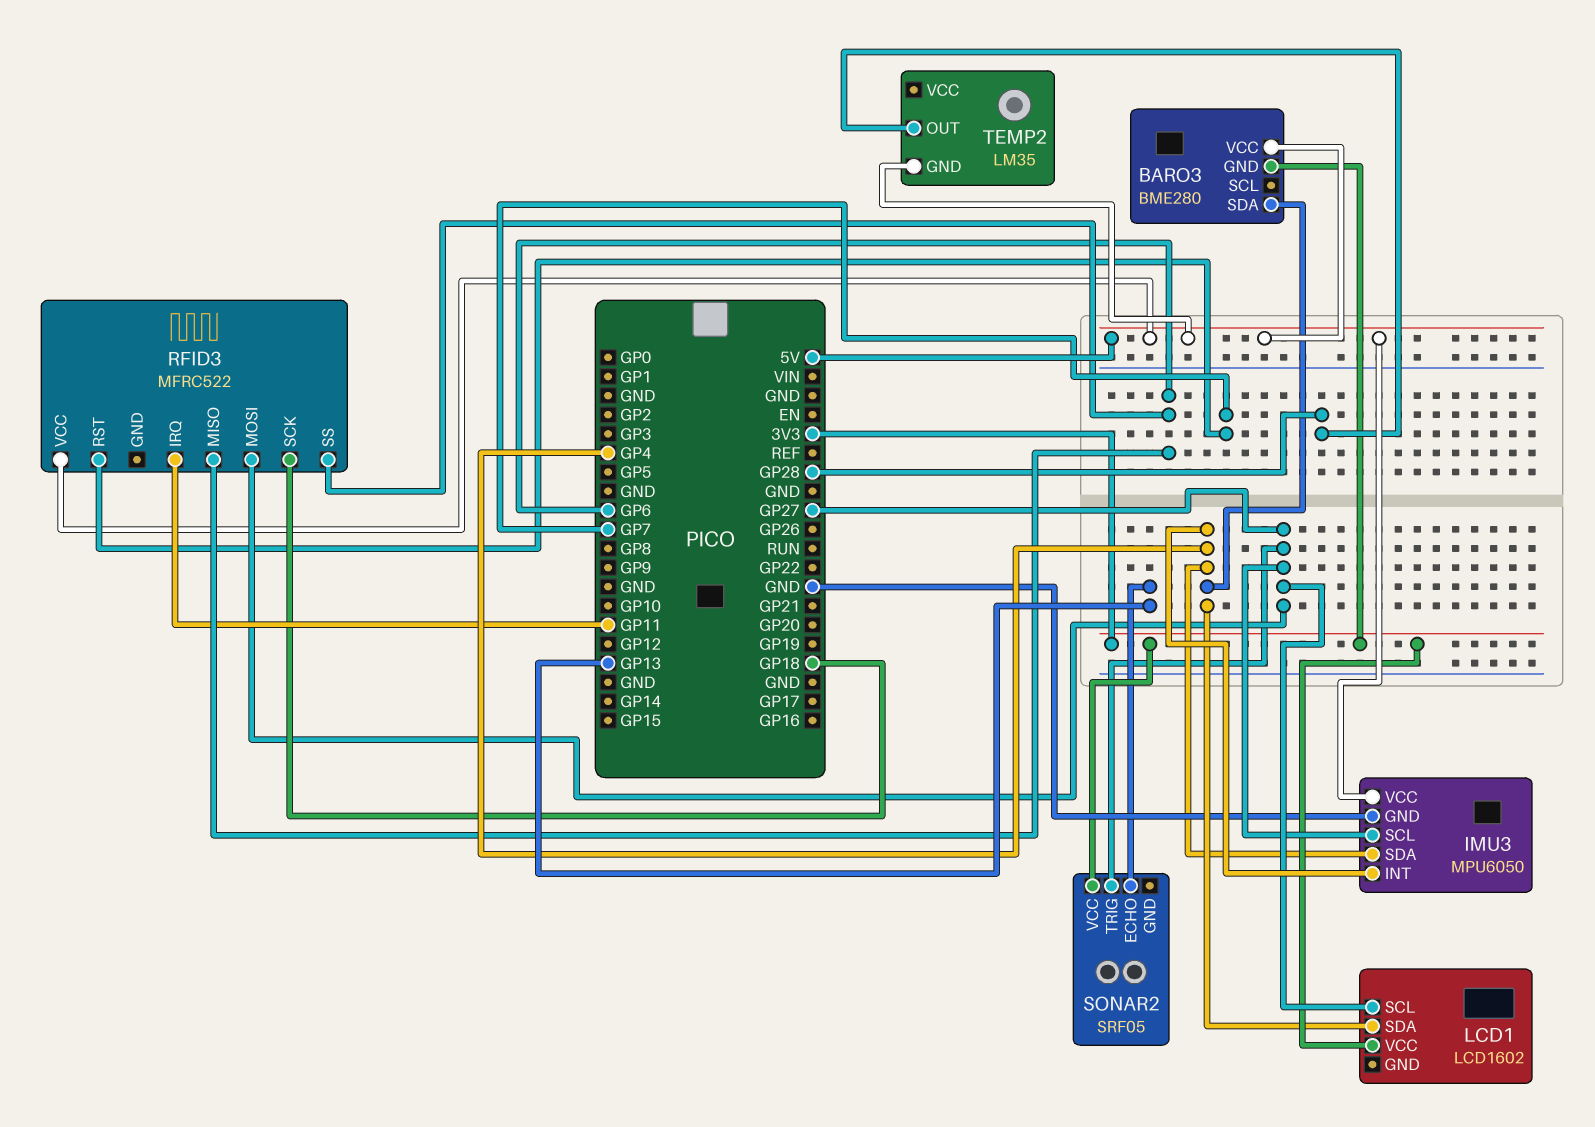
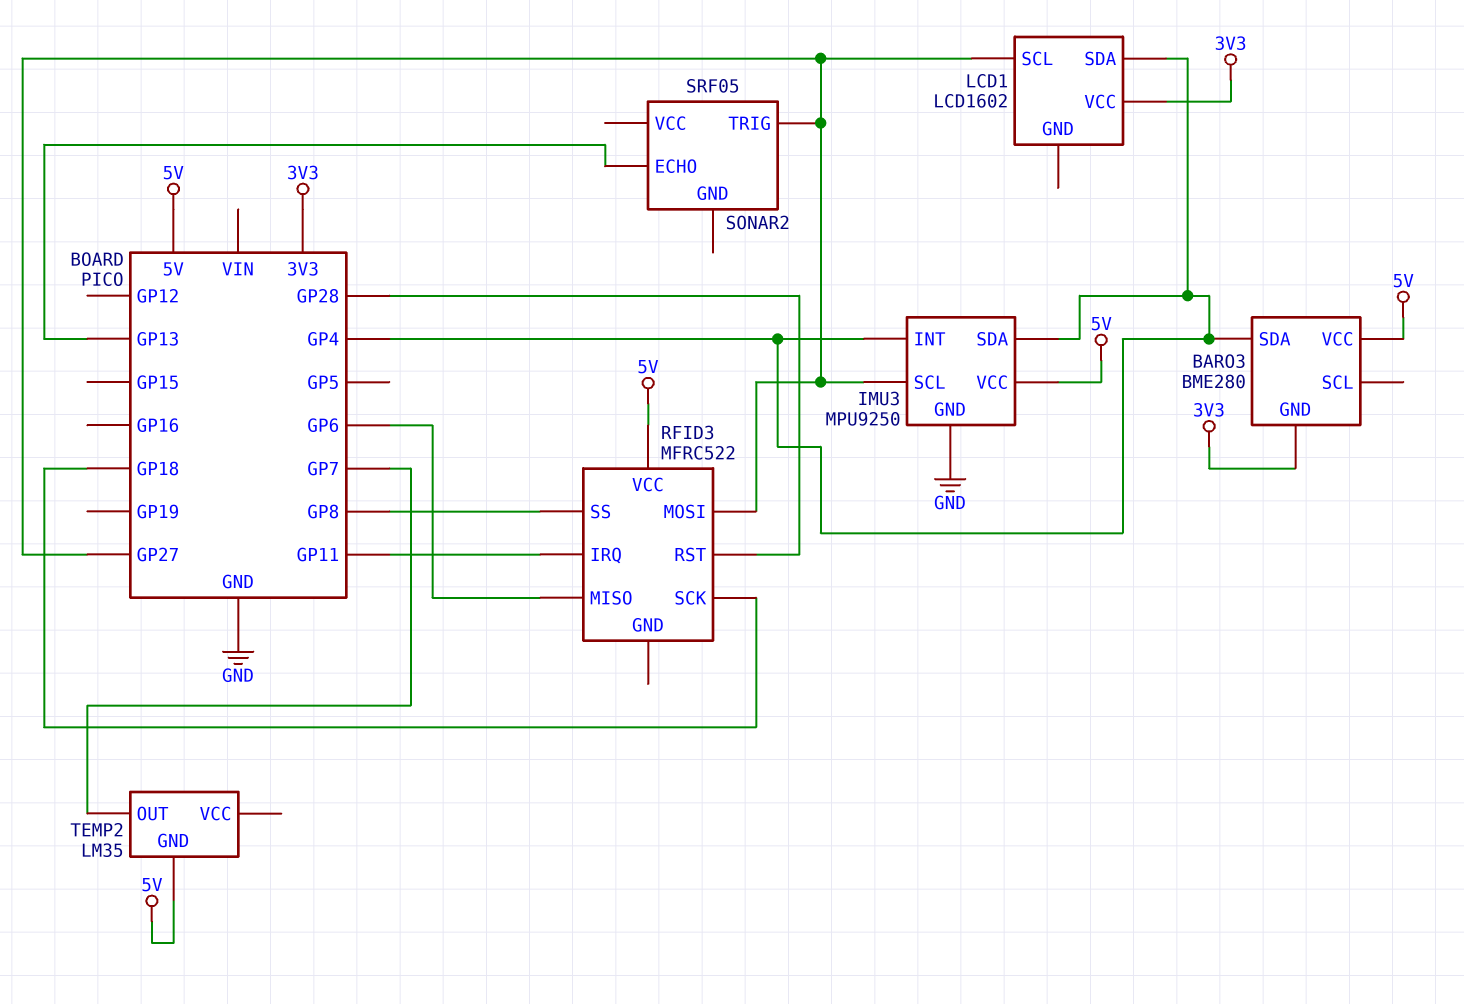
IMU3: MPU6050 -> MPU9250
RFID3 pin RST: GP7 -> GP28
RFID3 pin SS: GP6 -> GP8
SONAR2 pin VCC: 3V3 -> none
TEMP2 pin OUT: GP28 -> GP7

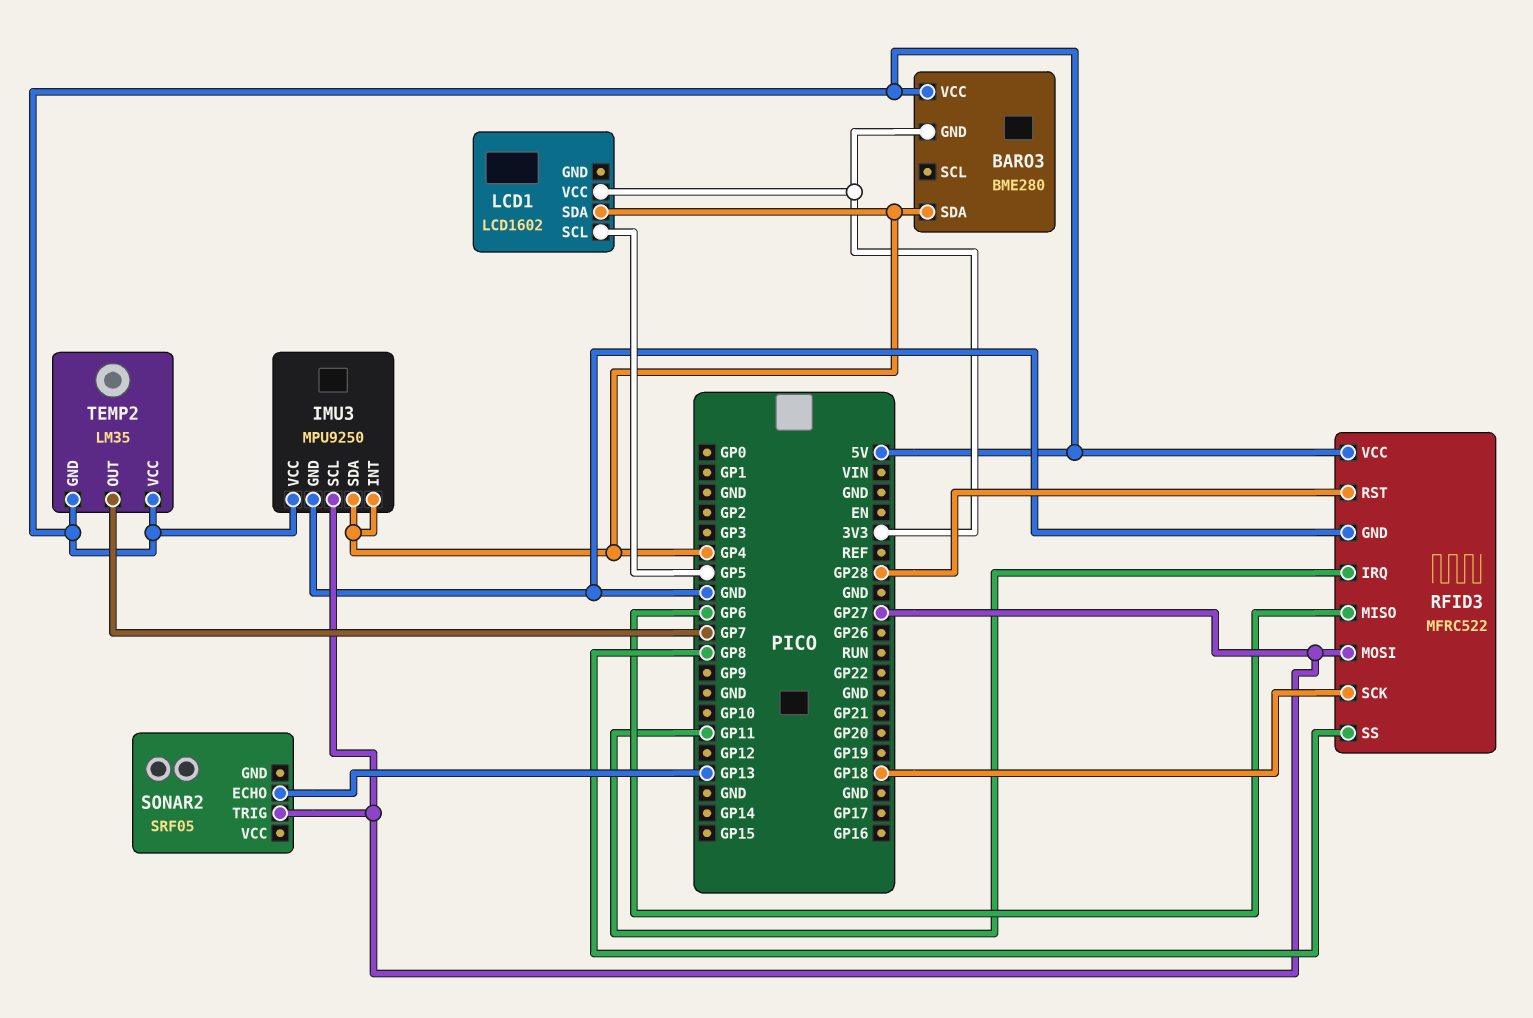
LCD1 pin SCL: GP27 -> GP5
RFID3 pin GND: none -> GND
TEMP2 pin VCC: none -> 5V

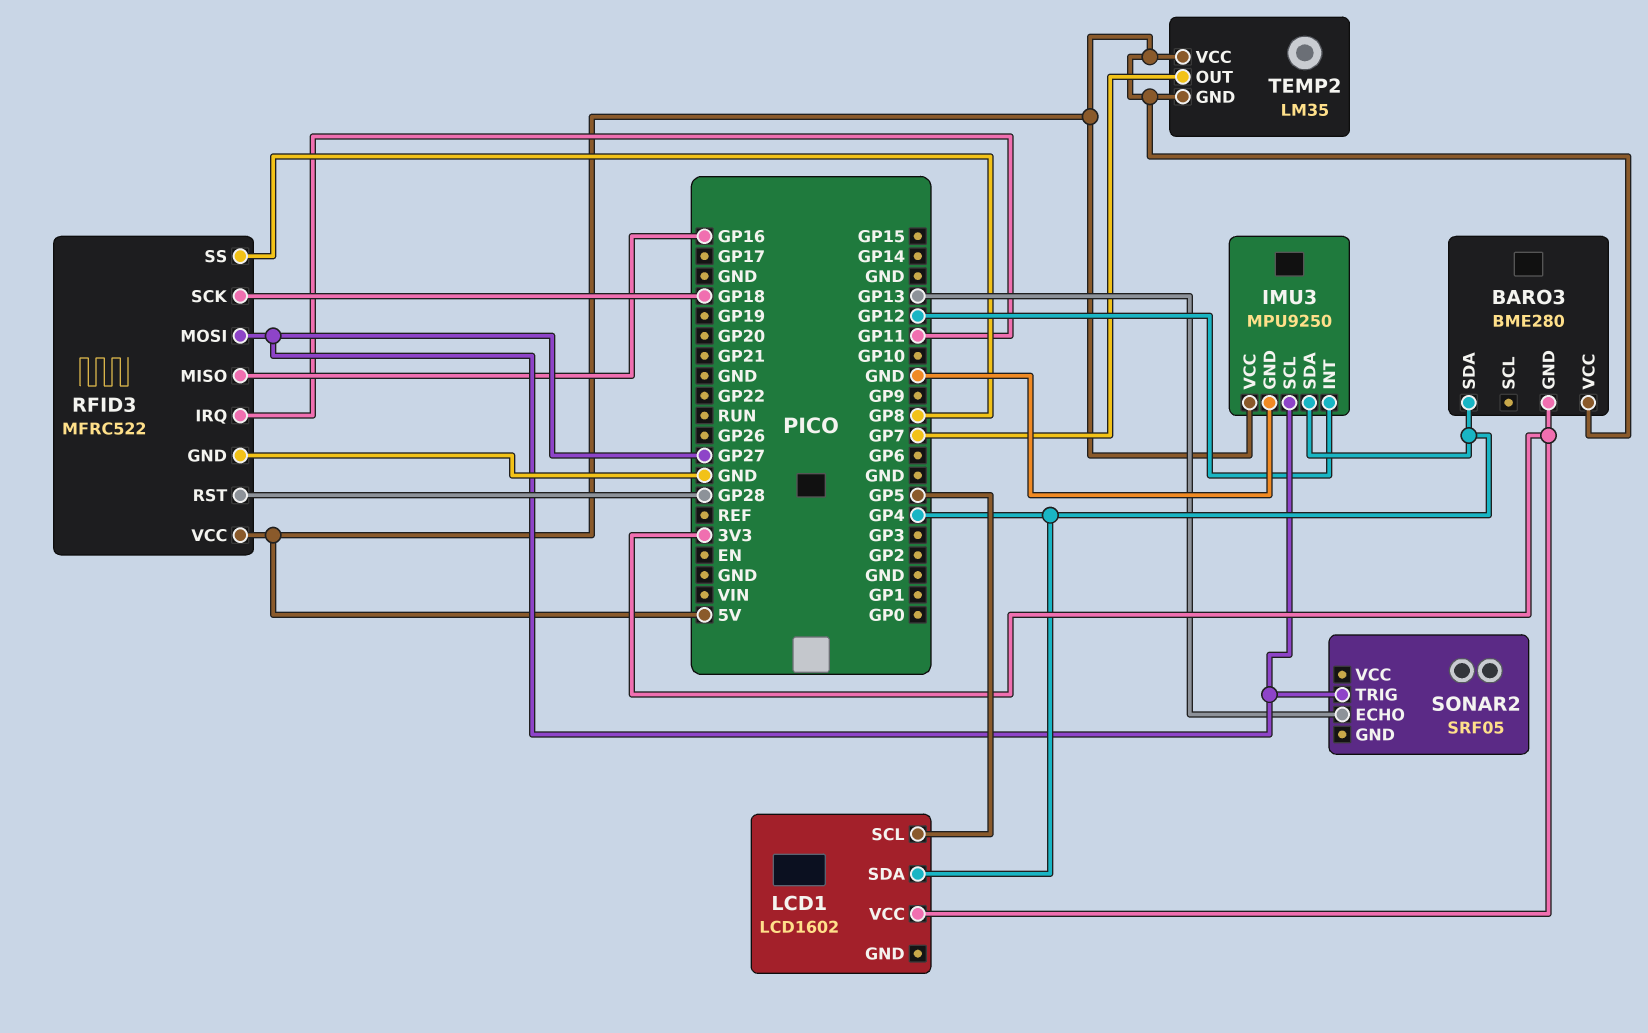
IMU3 pin INT: GP4 -> GP12
RFID3 pin MISO: GP6 -> GP16

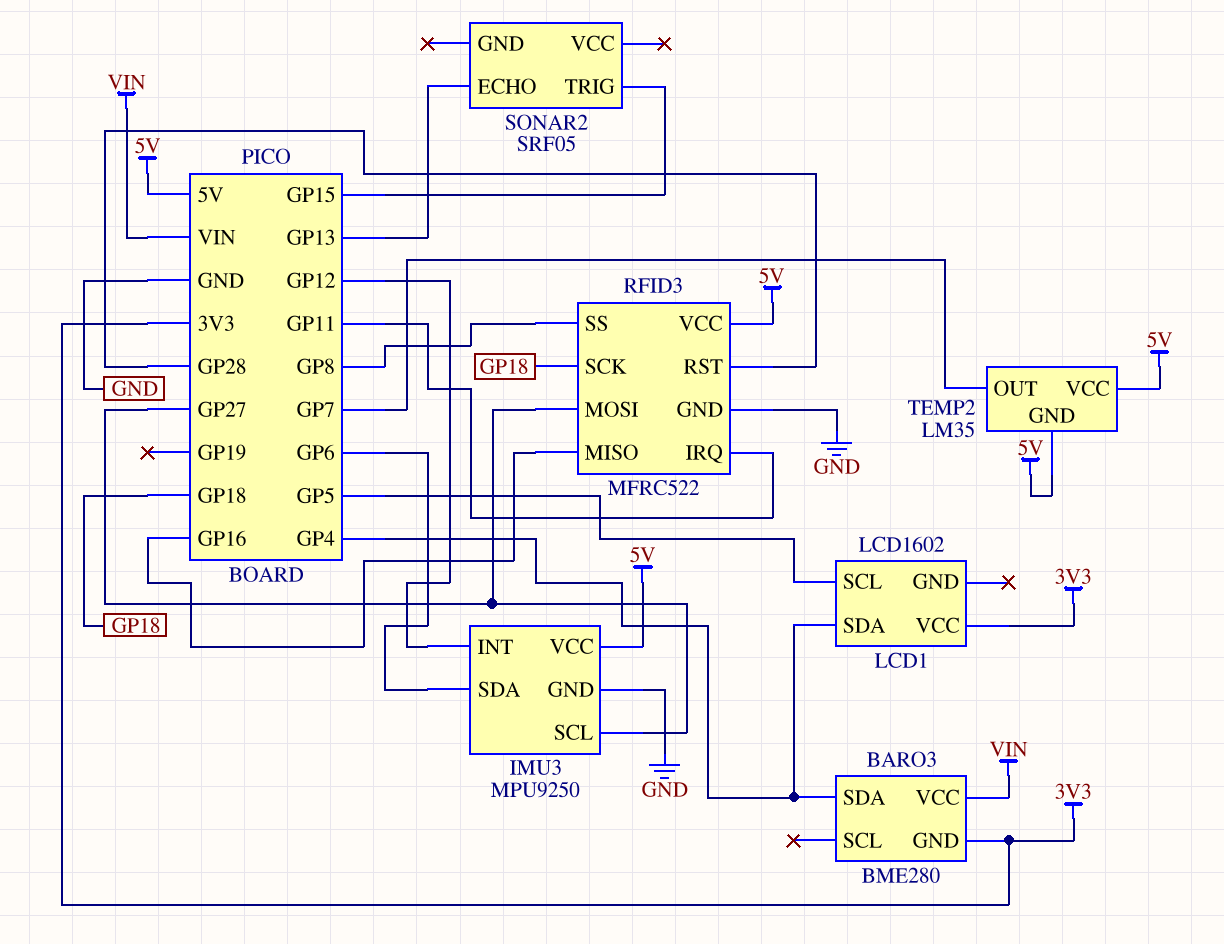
BARO3 pin VCC: 5V -> VIN
IMU3 pin SDA: GP4 -> GP6
SONAR2 pin TRIG: GP27 -> GP15

